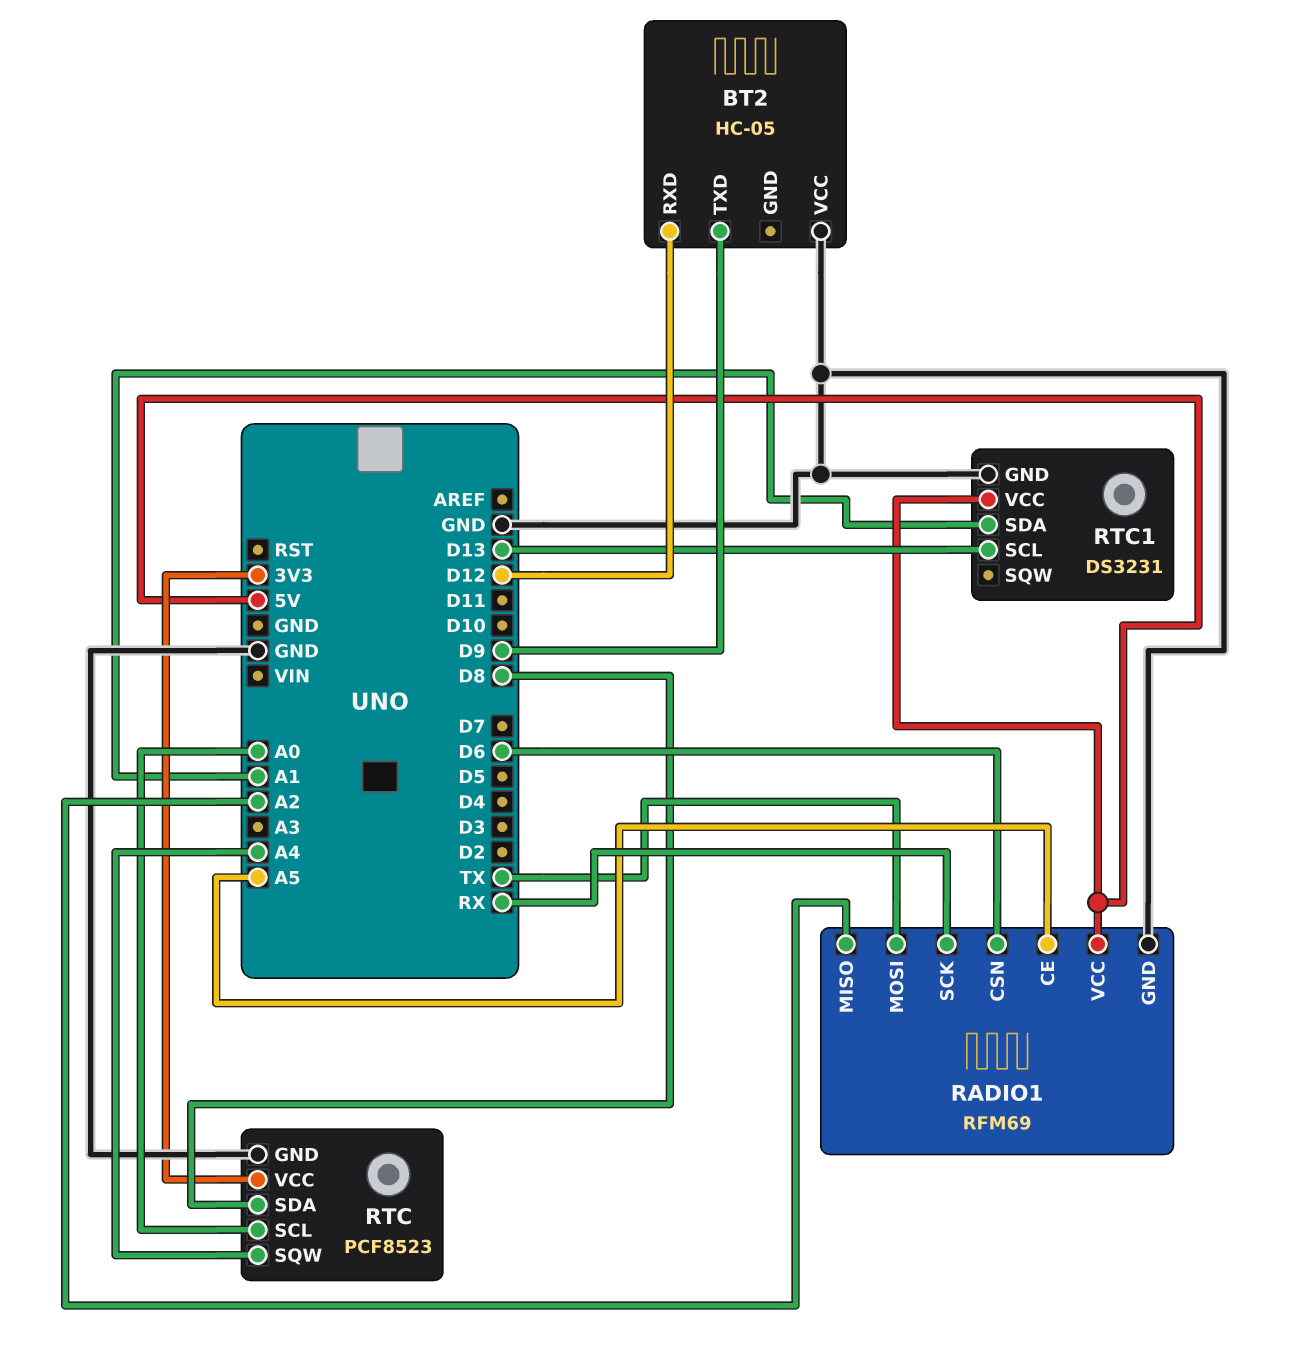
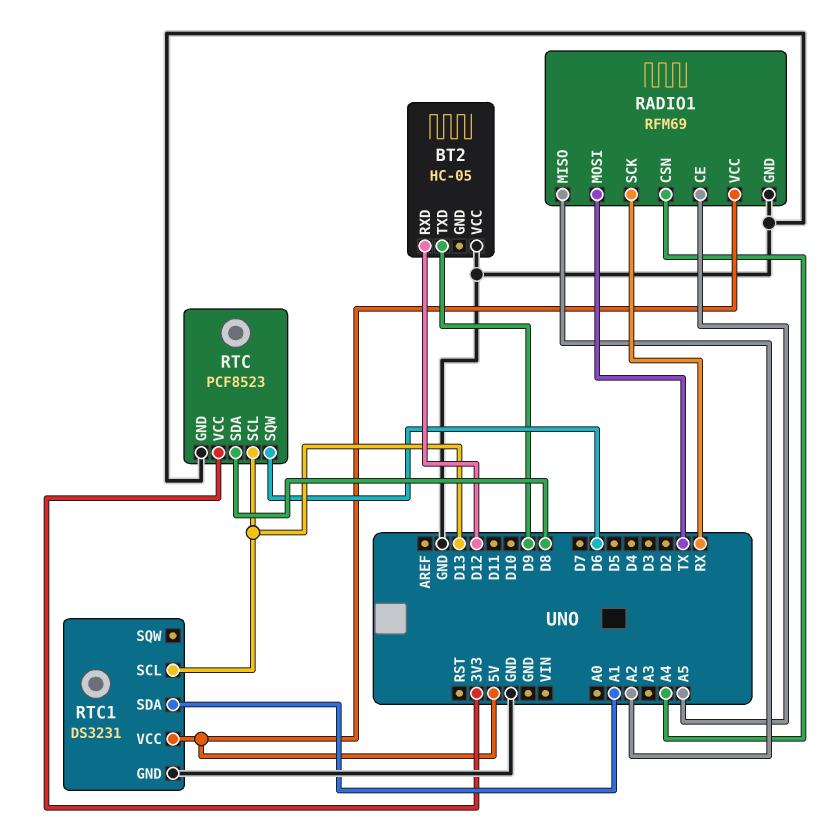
RADIO1 pin CSN: D6 -> A4
RTC pin SCL: A0 -> D13
RTC pin SQW: A4 -> D6

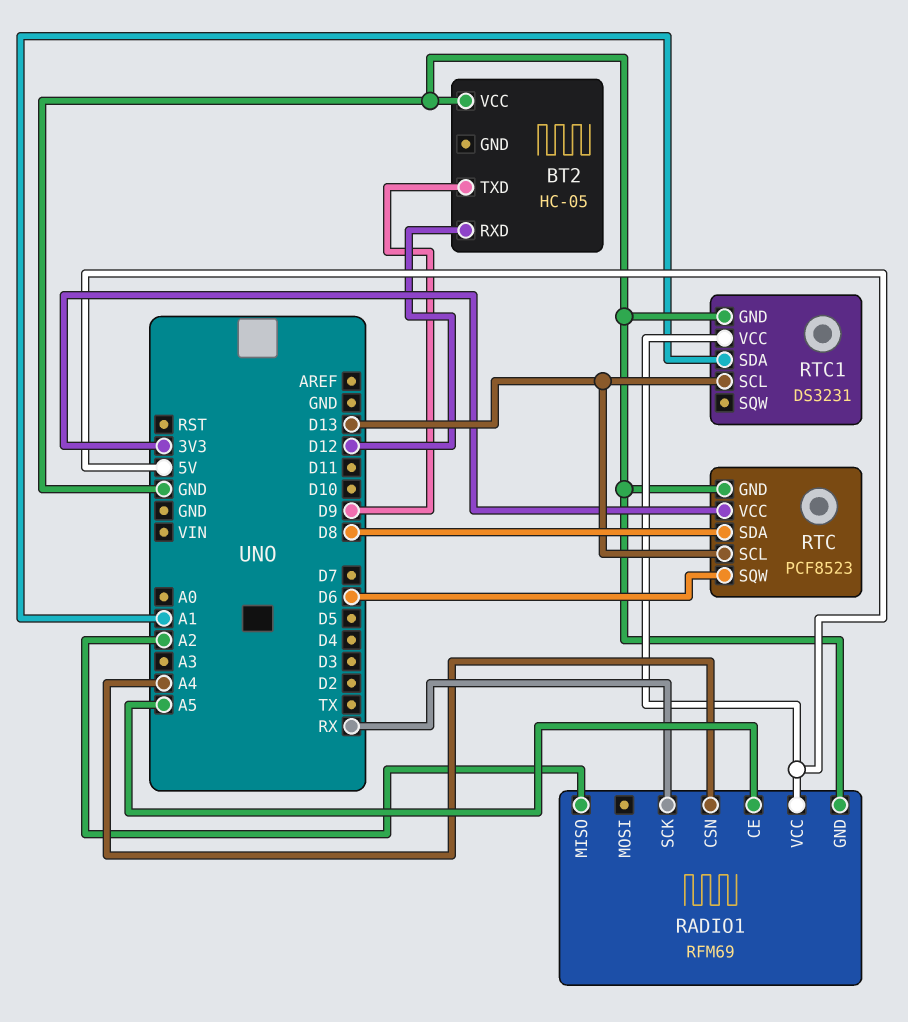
RADIO1 pin MOSI: TX -> none

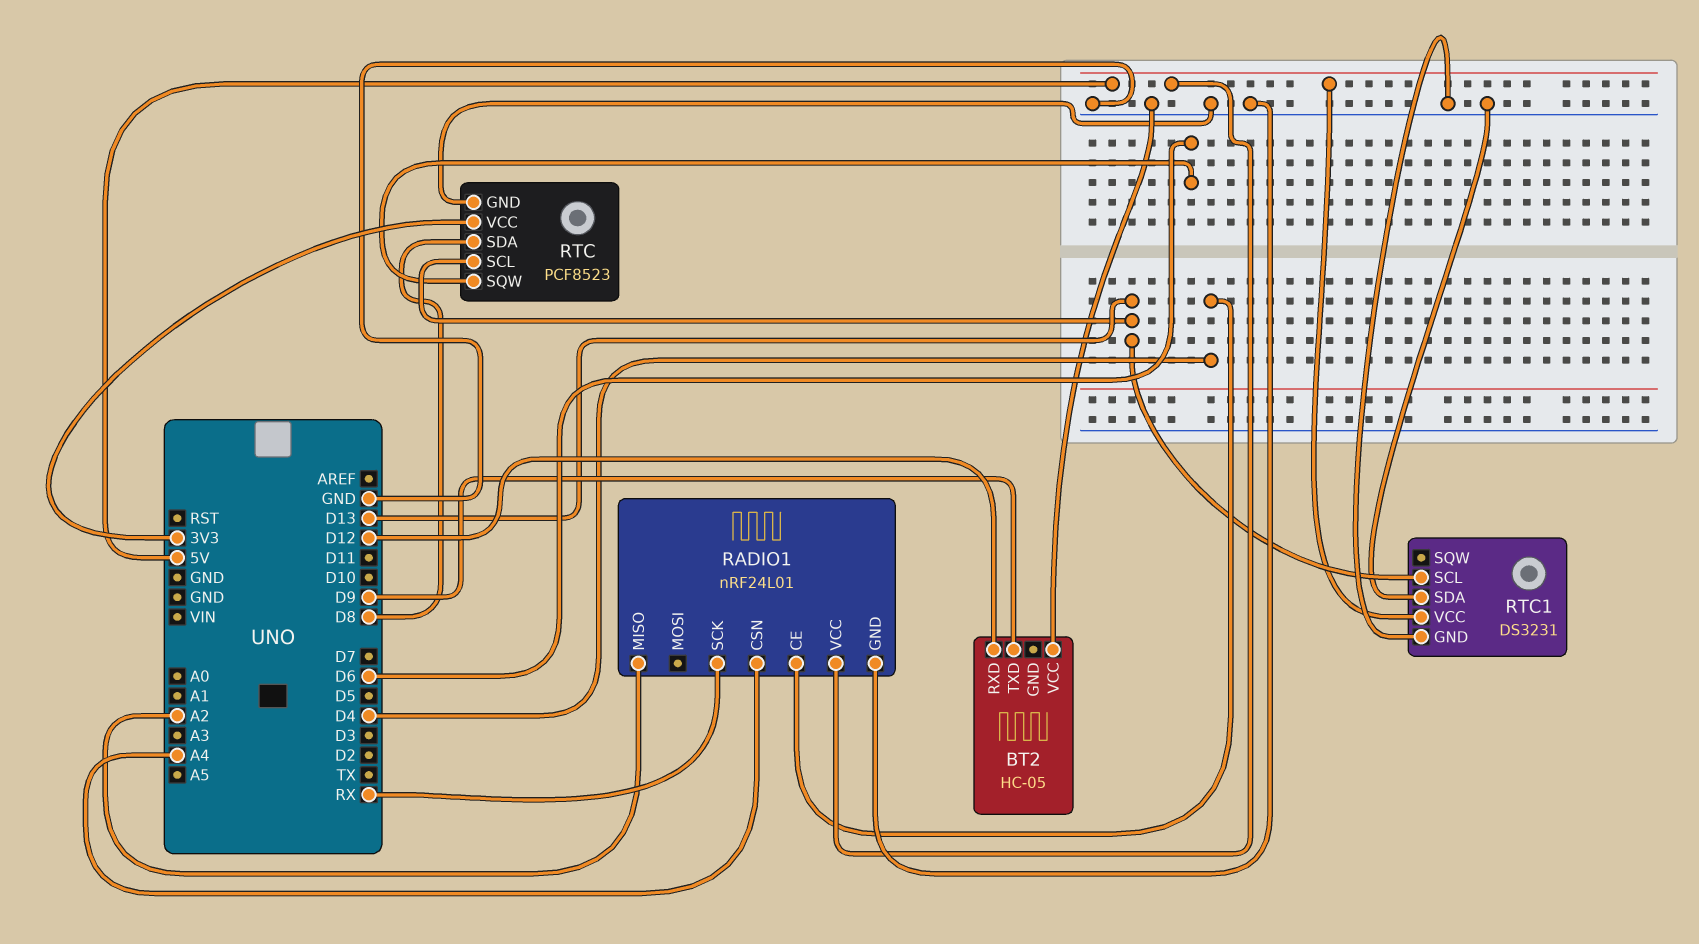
RADIO1: RFM69 -> nRF24L01
RADIO1 pin CE: A5 -> D4
RTC1 pin SDA: A1 -> GND

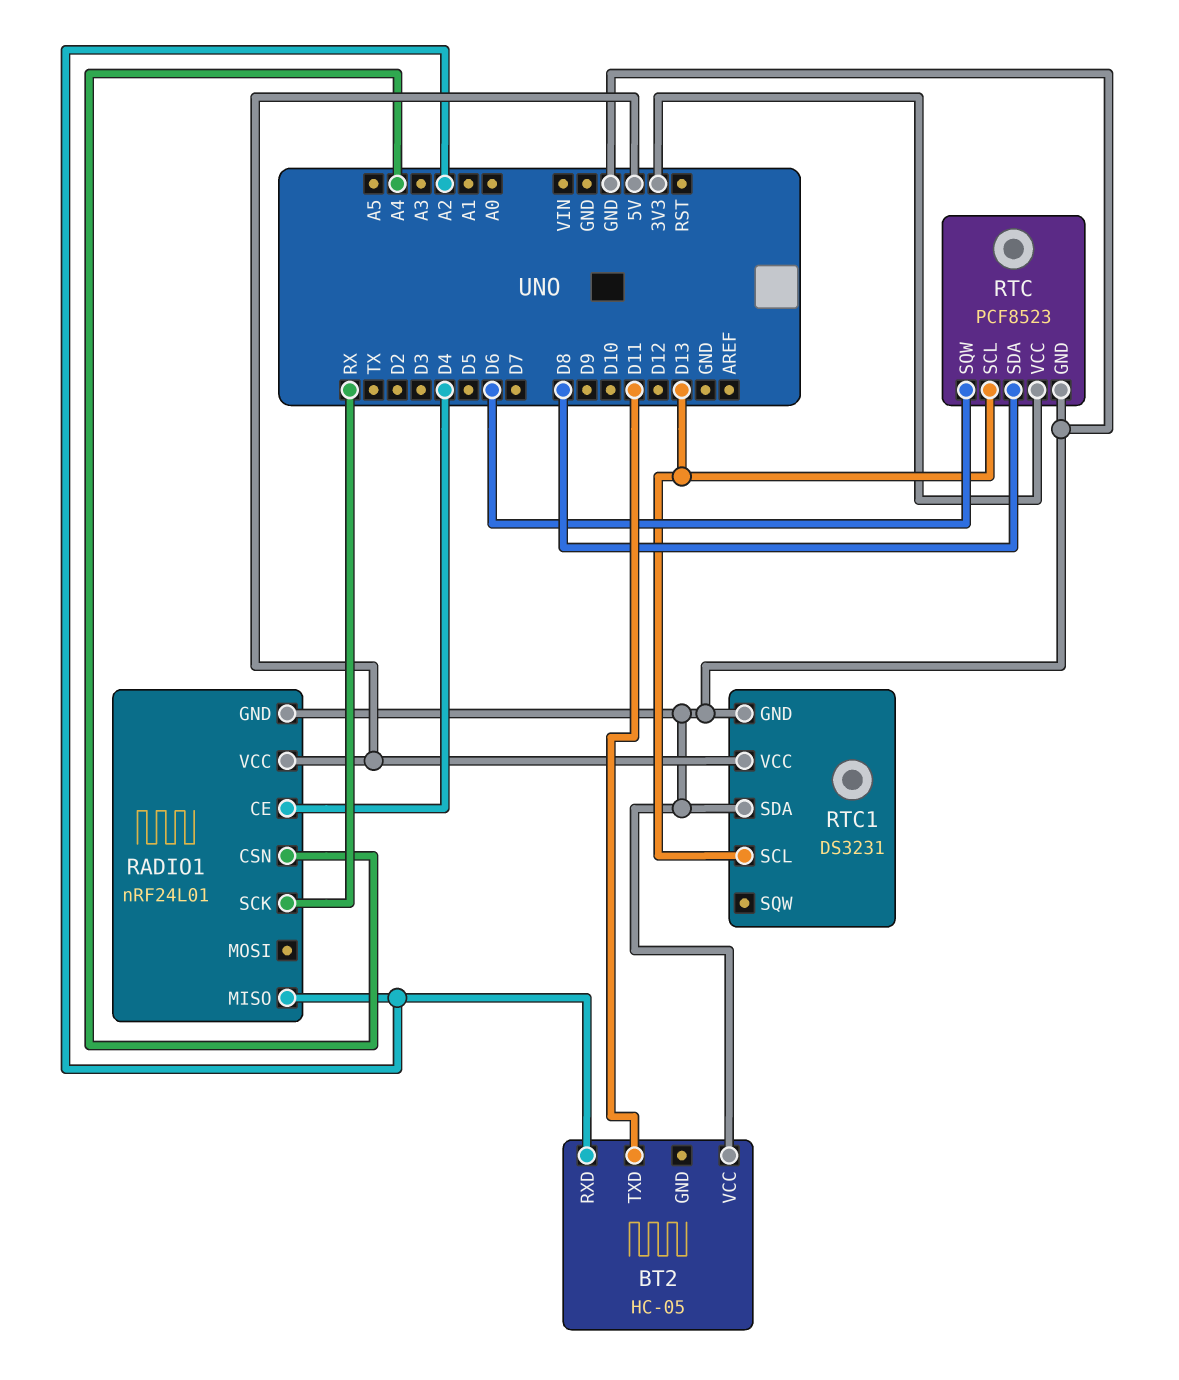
BT2 pin RXD: D12 -> A2
BT2 pin TXD: D9 -> D11

